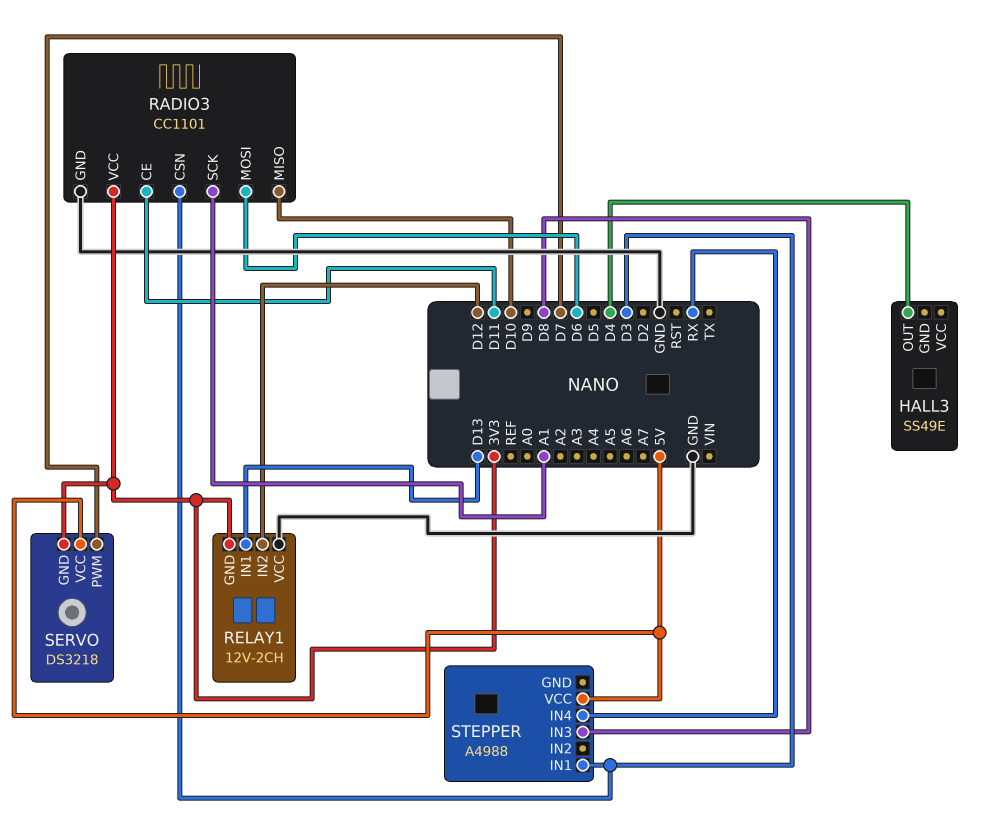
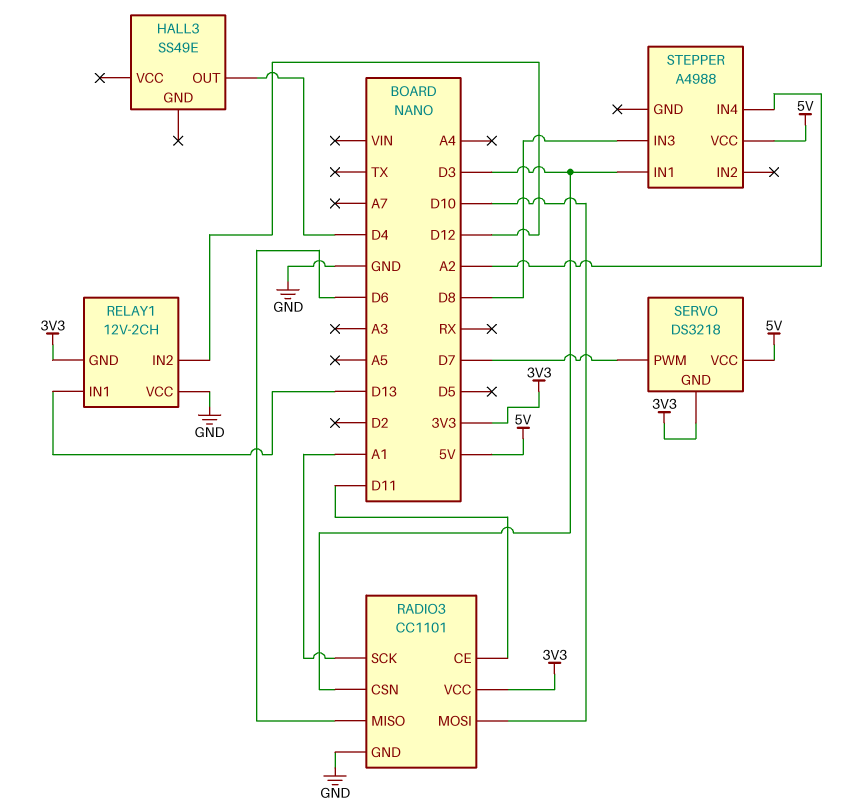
RADIO3 pin MISO: D10 -> D6
RADIO3 pin MOSI: D6 -> D10
STEPPER pin IN4: RX -> A2

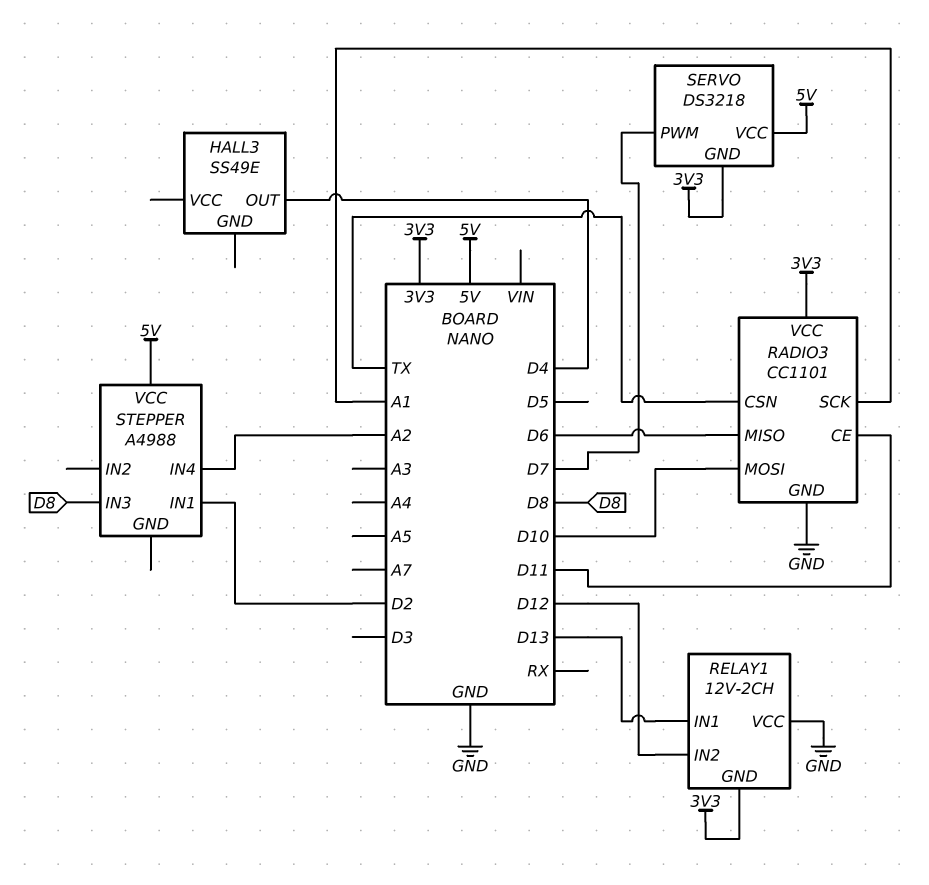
RADIO3 pin CSN: D3 -> TX
STEPPER pin IN1: D3 -> D2

